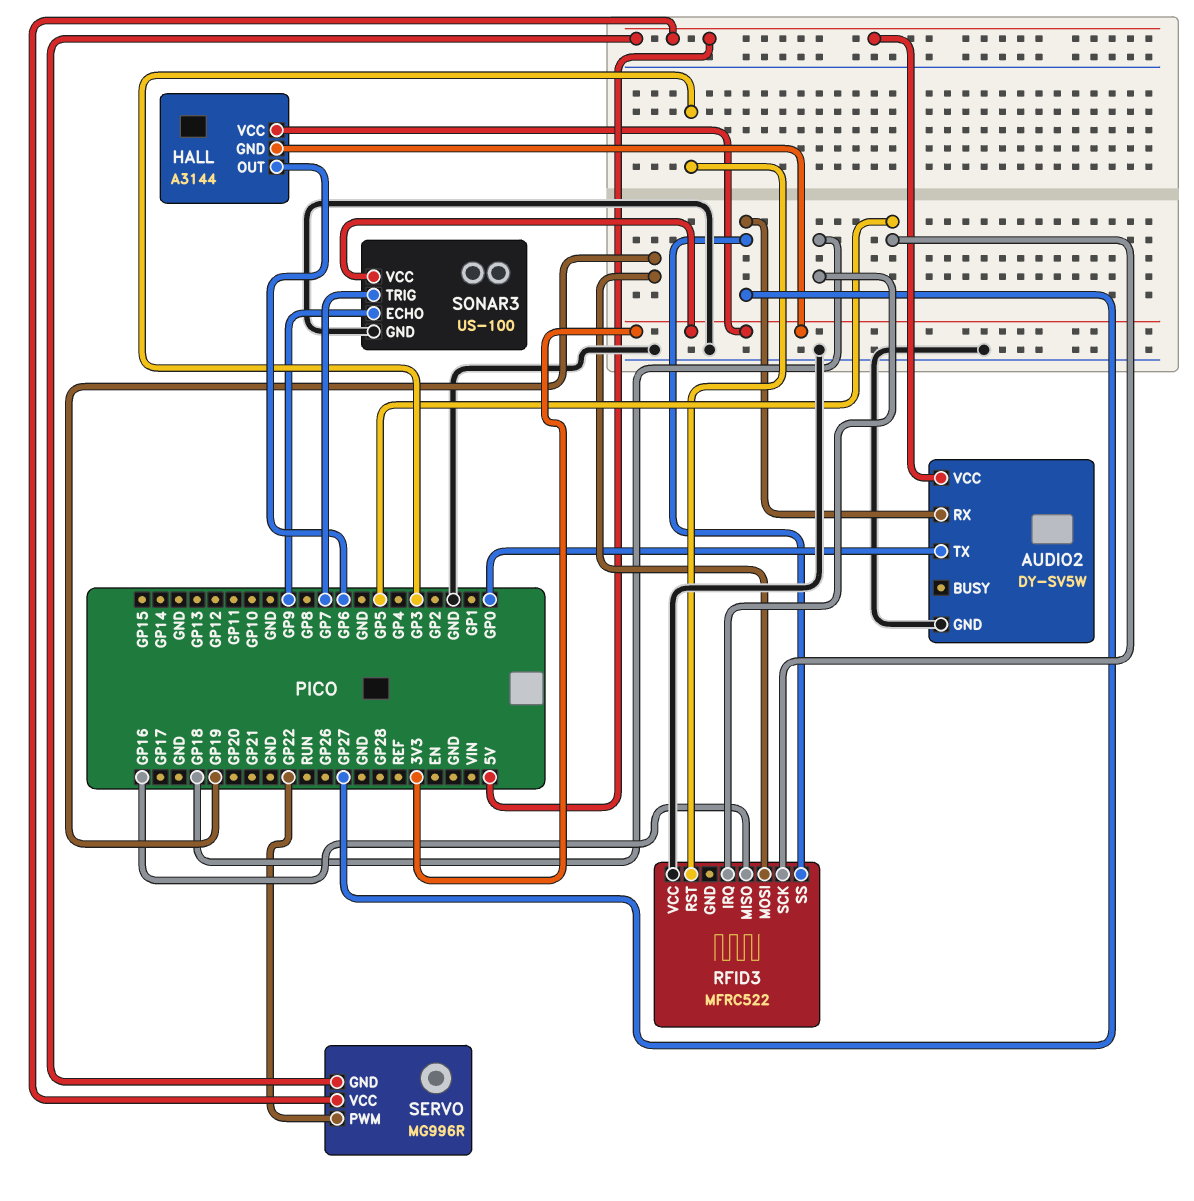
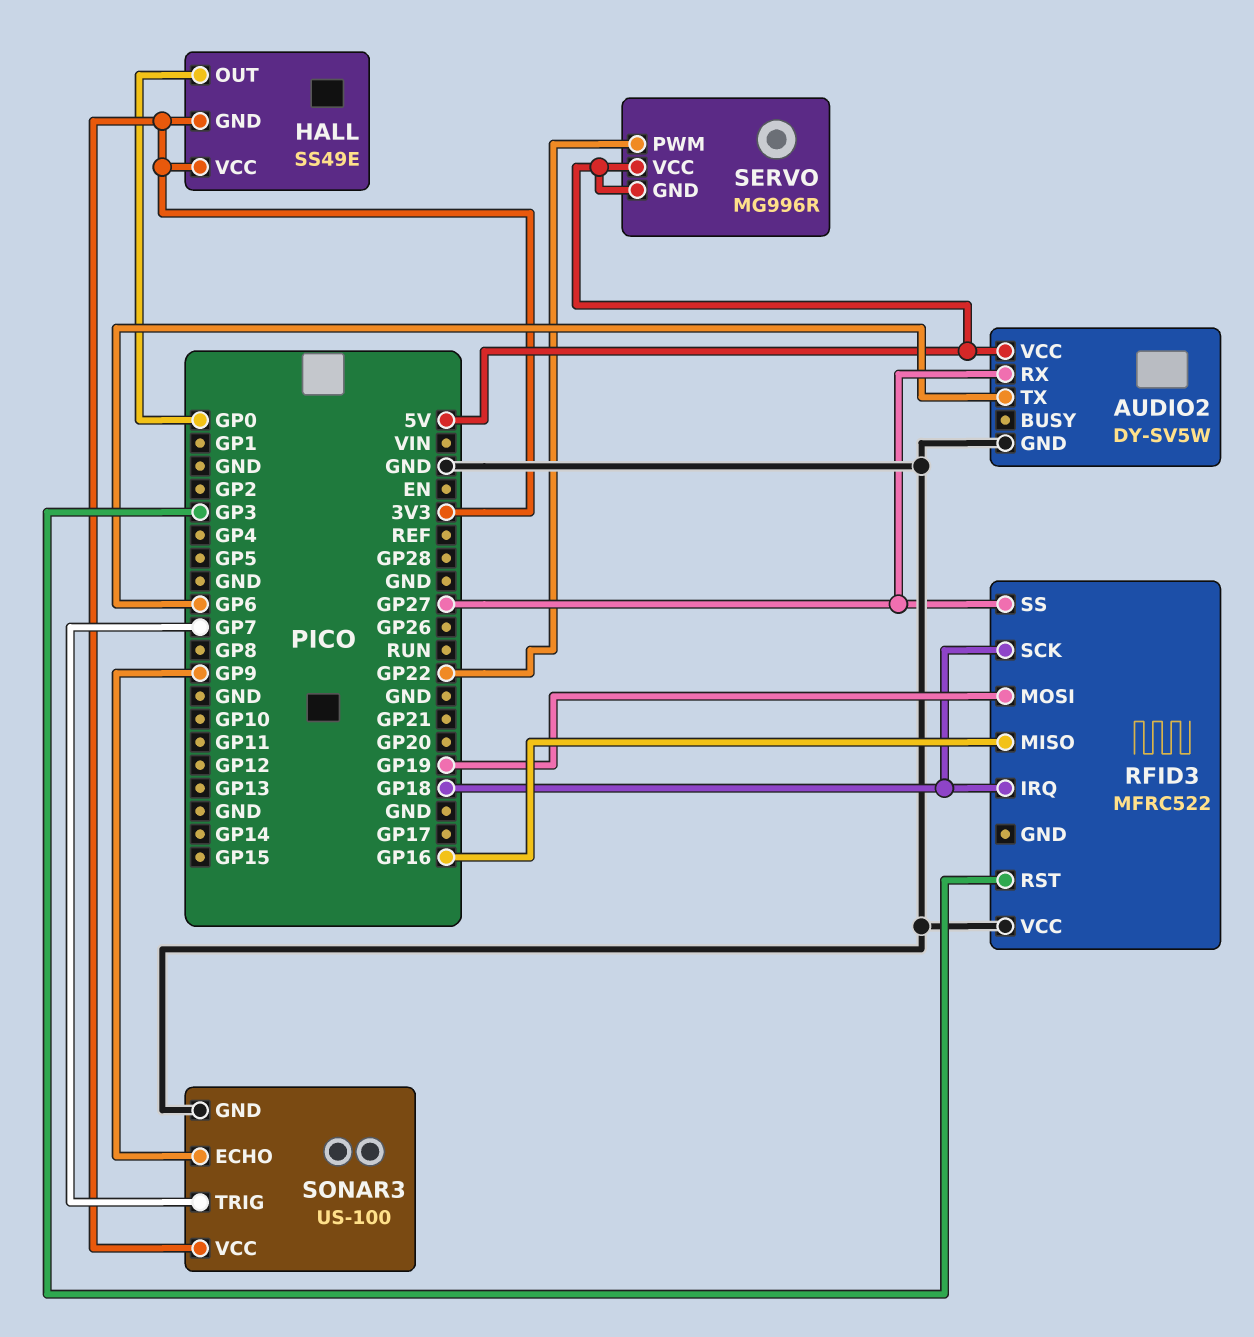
AUDIO2 pin TX: GP0 -> GP6
HALL: A3144 -> SS49E
HALL pin OUT: GP6 -> GP0
RFID3 pin SCK: GP5 -> GP18

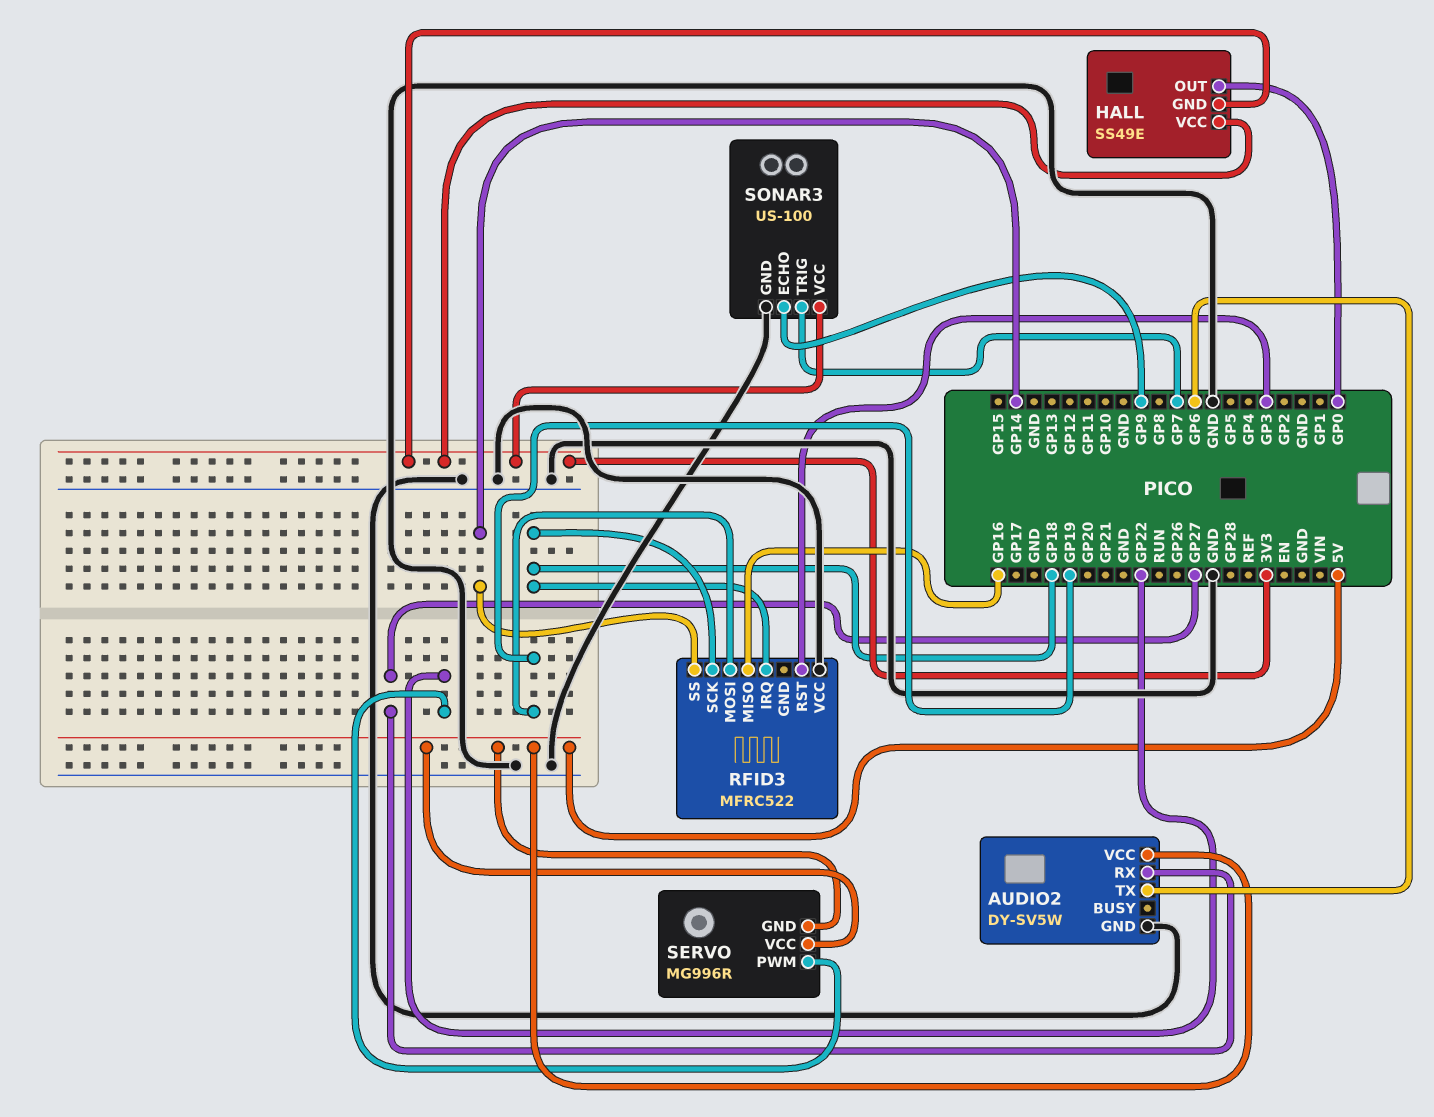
RFID3 pin SS: GP27 -> GP14

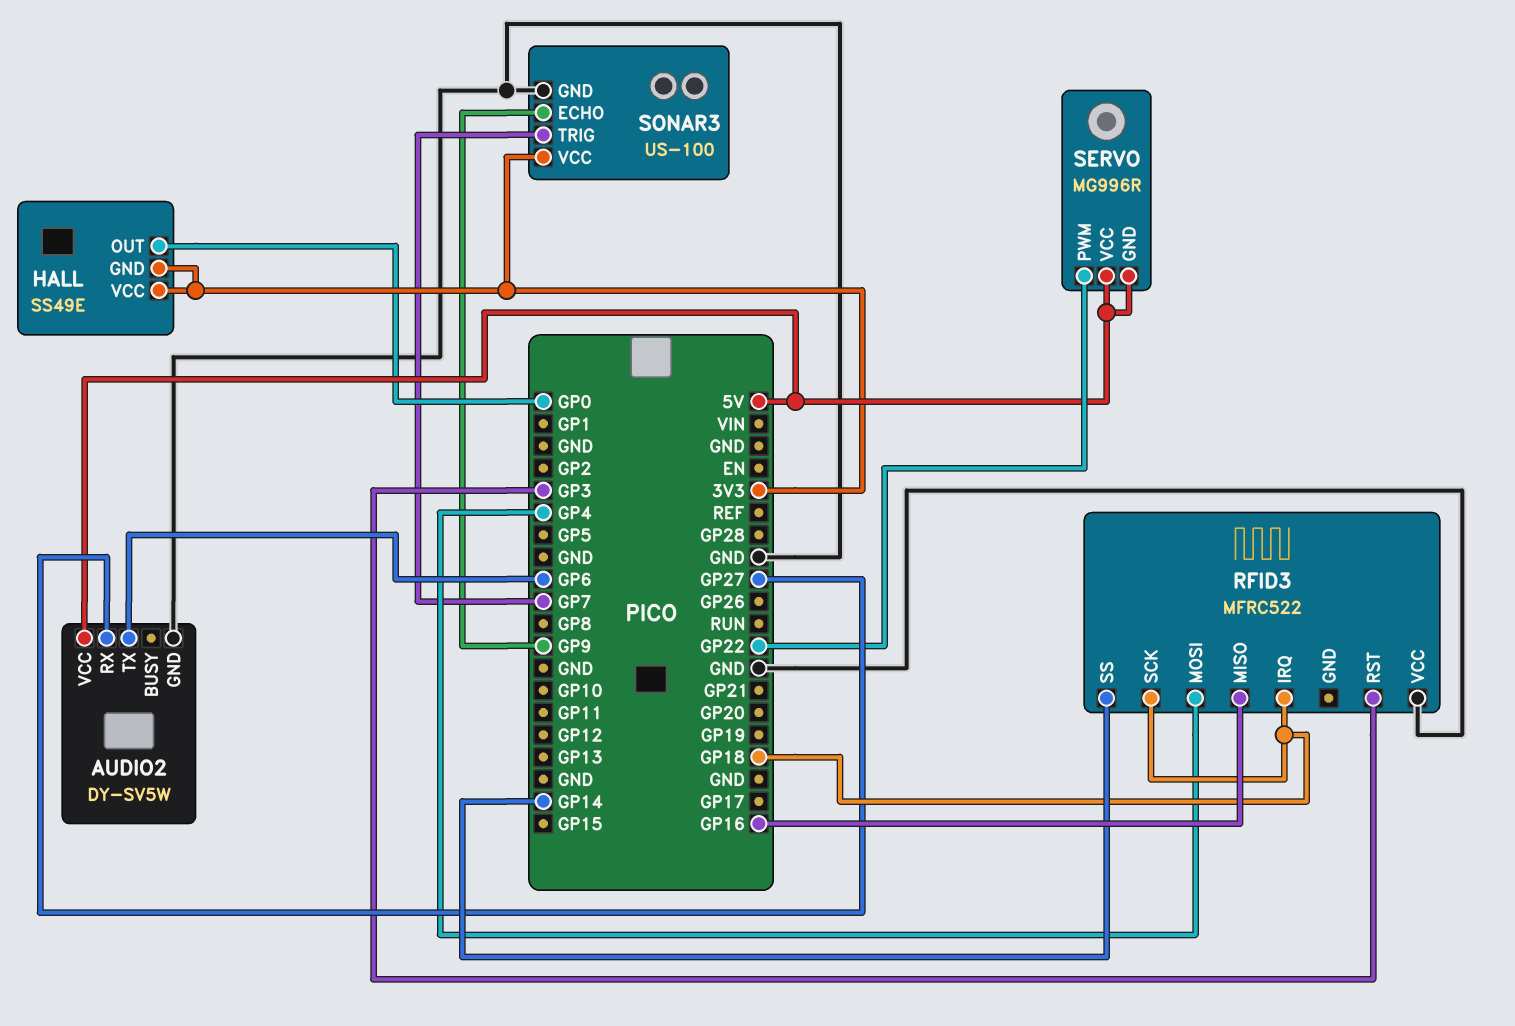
RFID3 pin MOSI: GP19 -> GP4

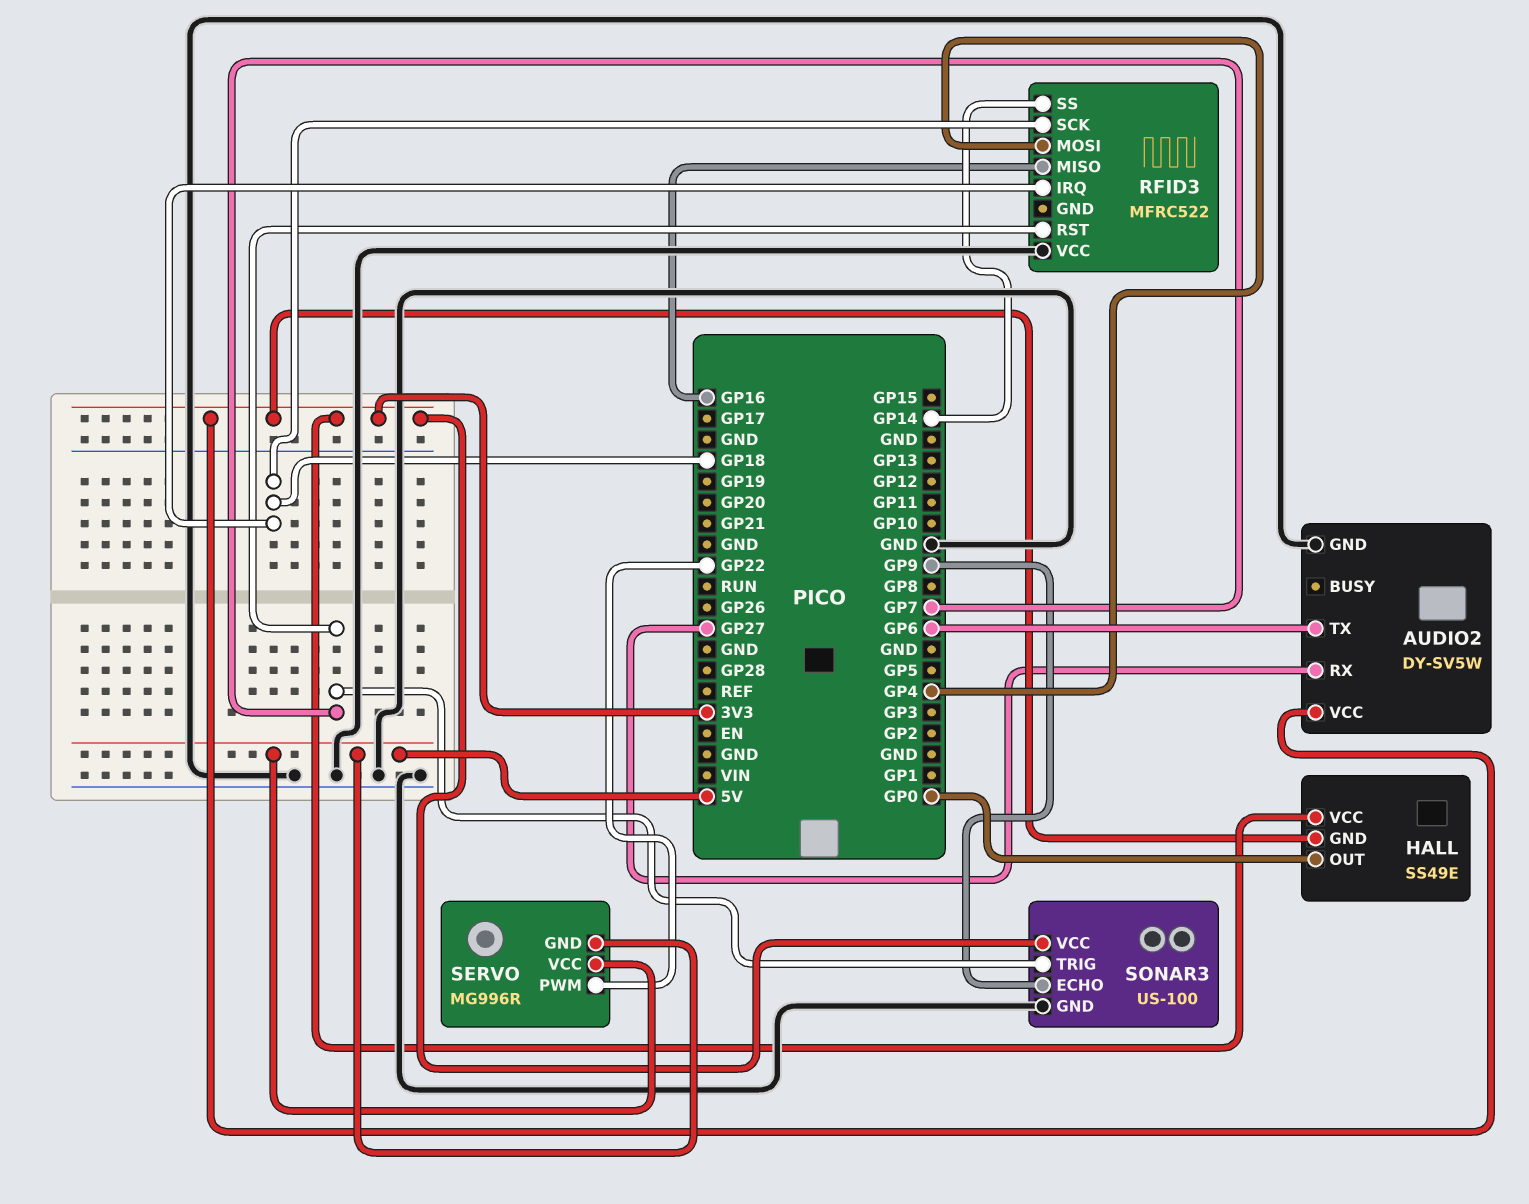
AUDIO2 pin VCC: 5V -> 3V3
RFID3 pin RST: GP3 -> GP7

